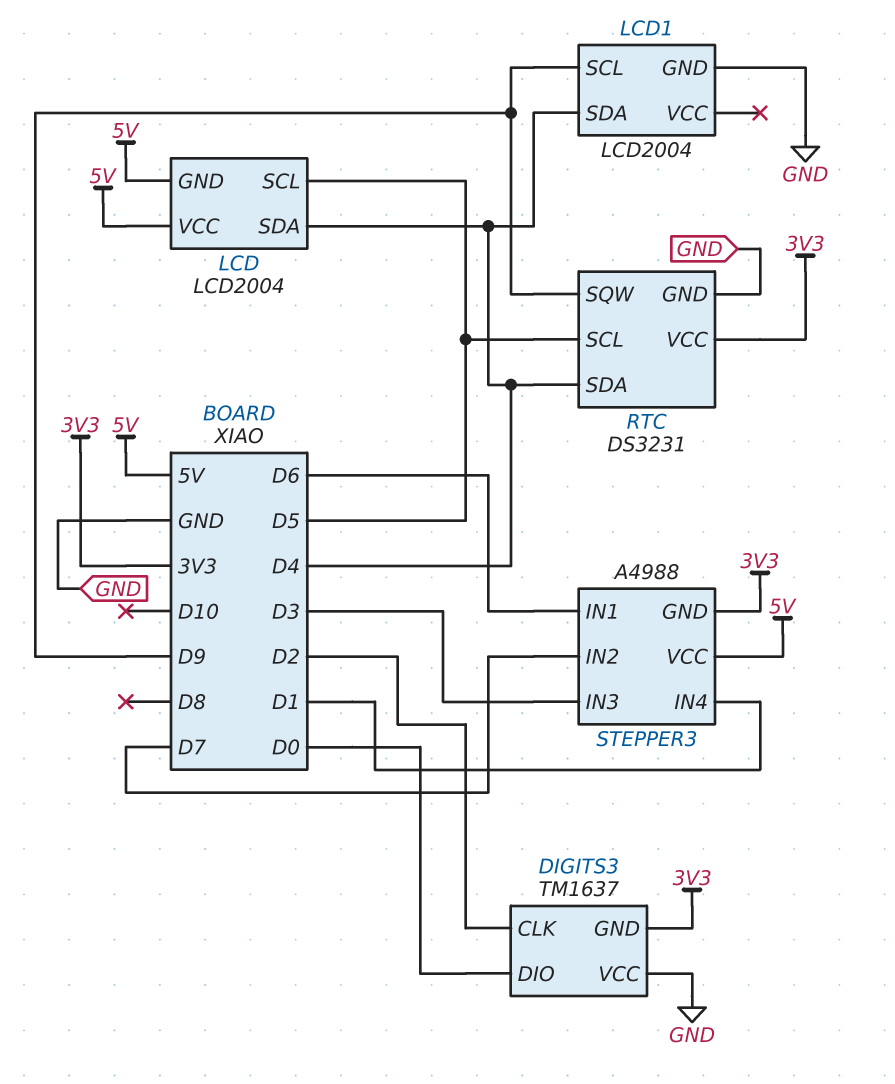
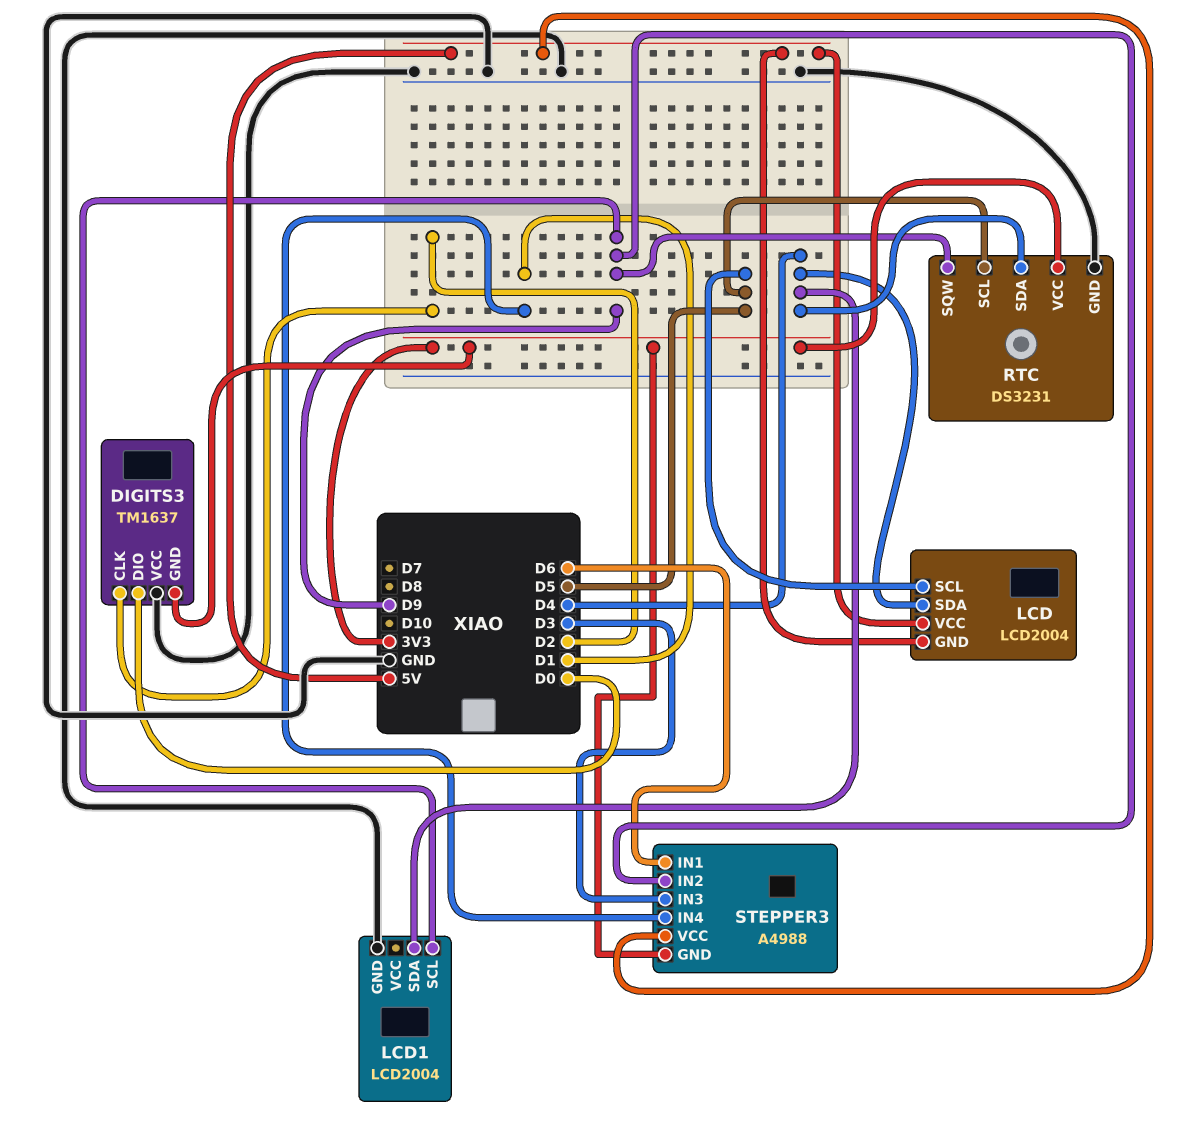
STEPPER3 pin IN2: D7 -> D9

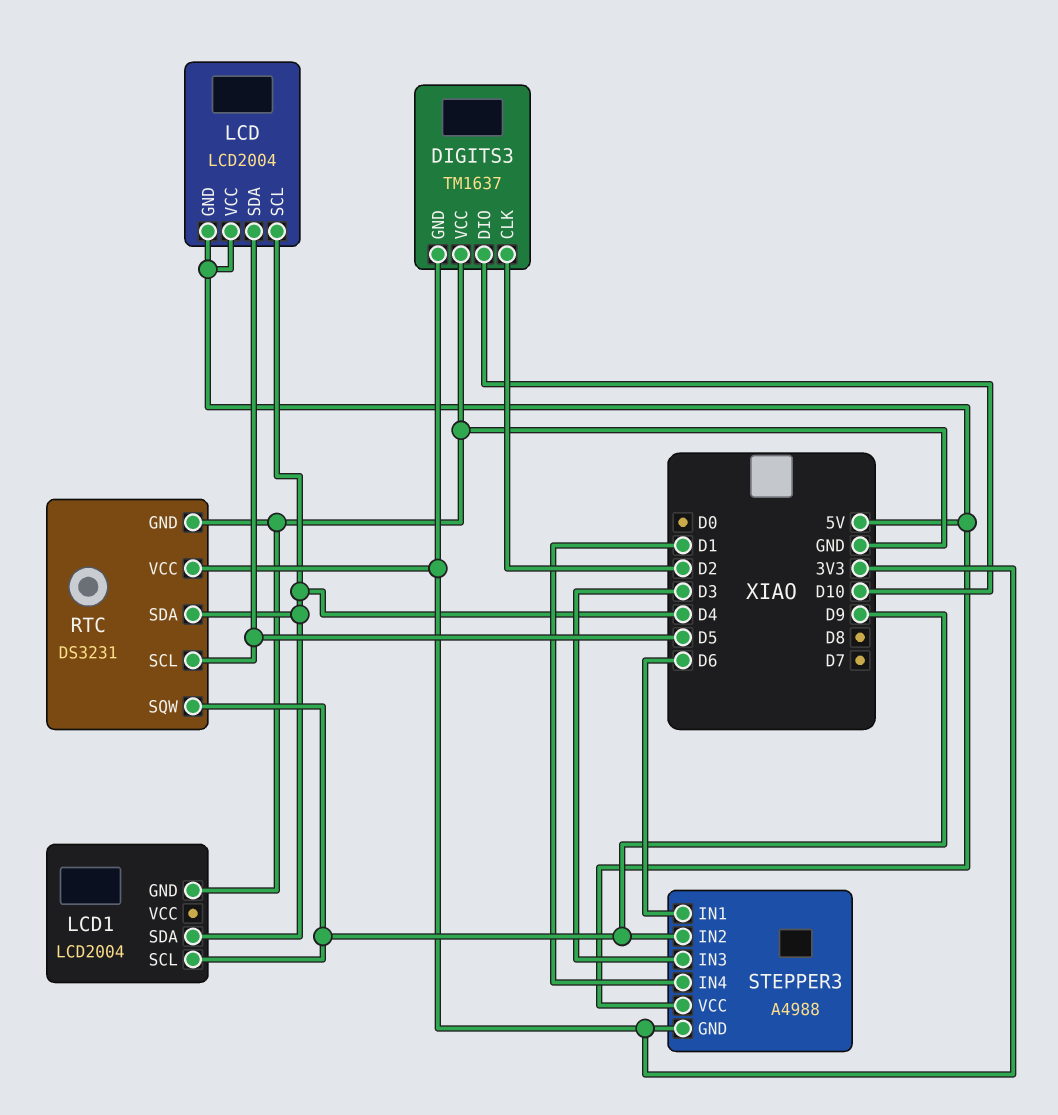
DIGITS3 pin DIO: D0 -> D10
LCD pin SCL: D5 -> D4
LCD pin SDA: D4 -> D5

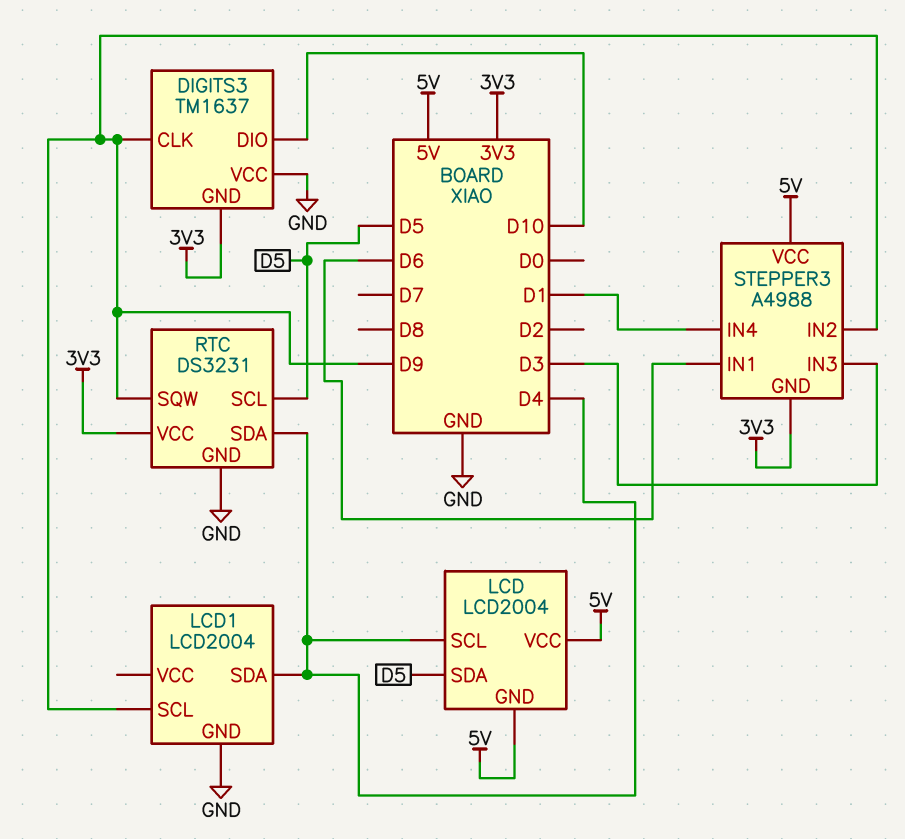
DIGITS3 pin CLK: D2 -> D9

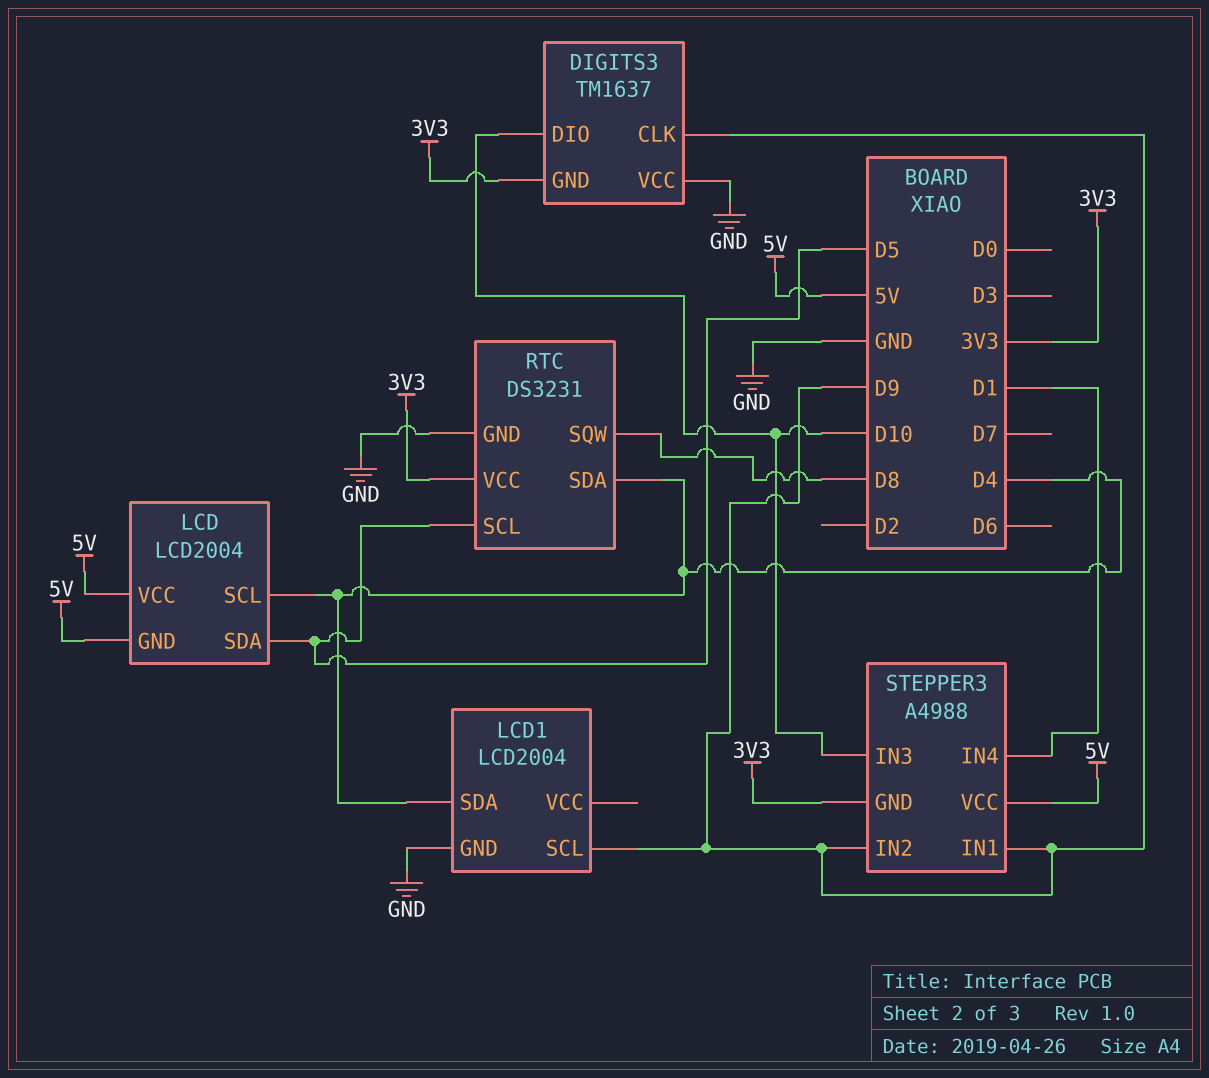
RTC pin SQW: D9 -> D8
STEPPER3 pin IN1: D6 -> D9
STEPPER3 pin IN3: D3 -> D10

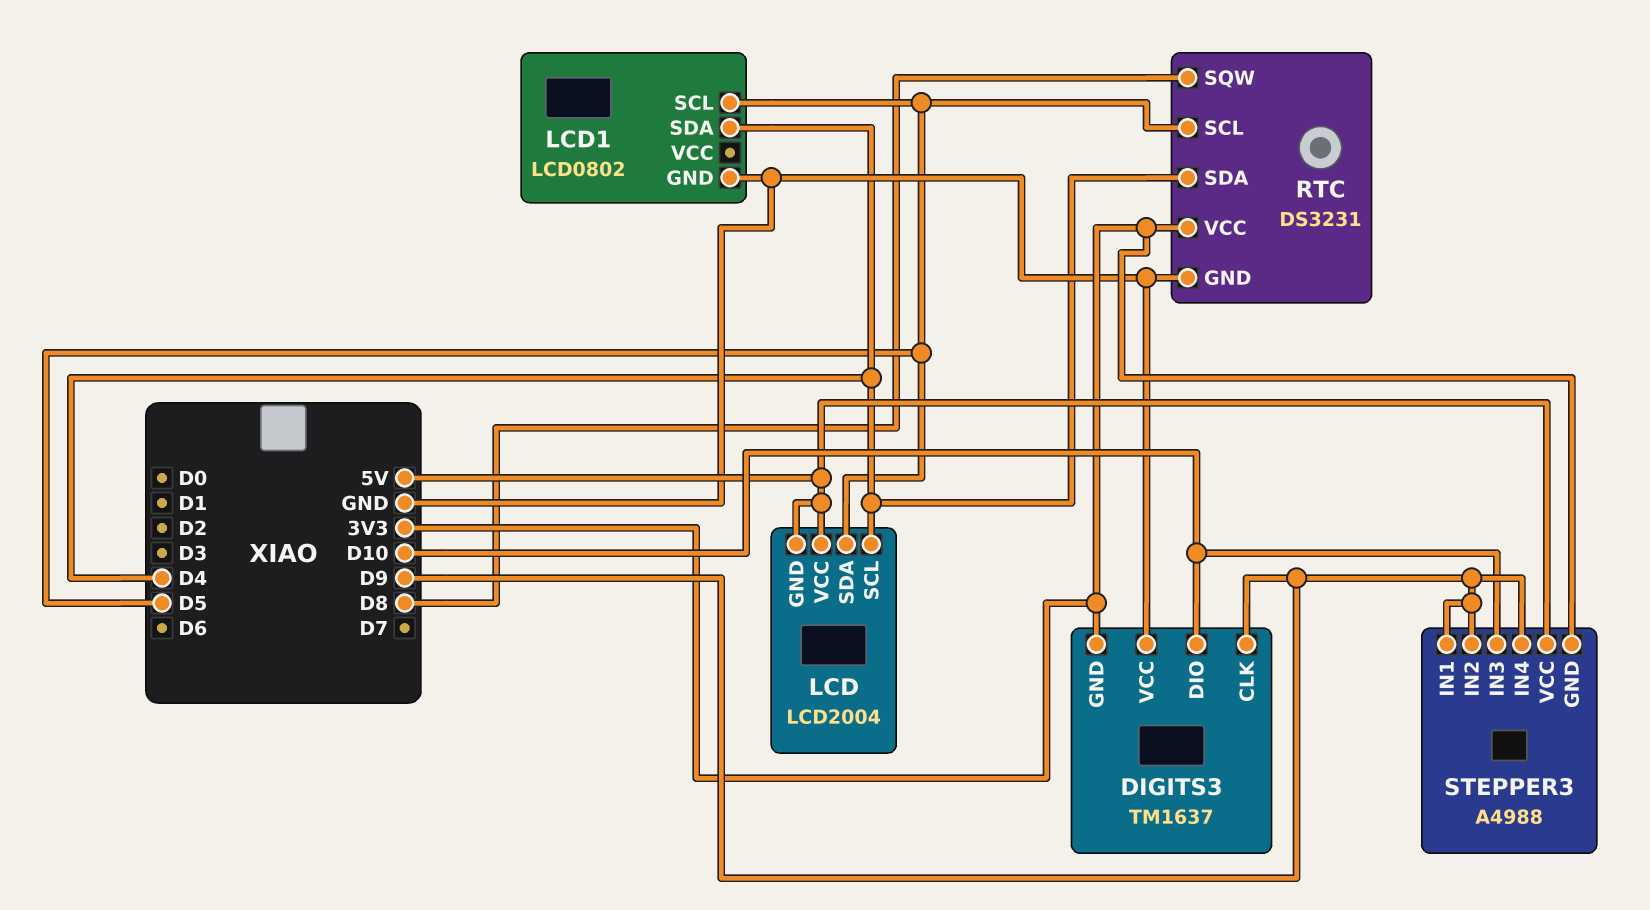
LCD1: LCD2004 -> LCD0802
LCD1 pin SCL: D9 -> D5
STEPPER3 pin IN4: D1 -> D9

